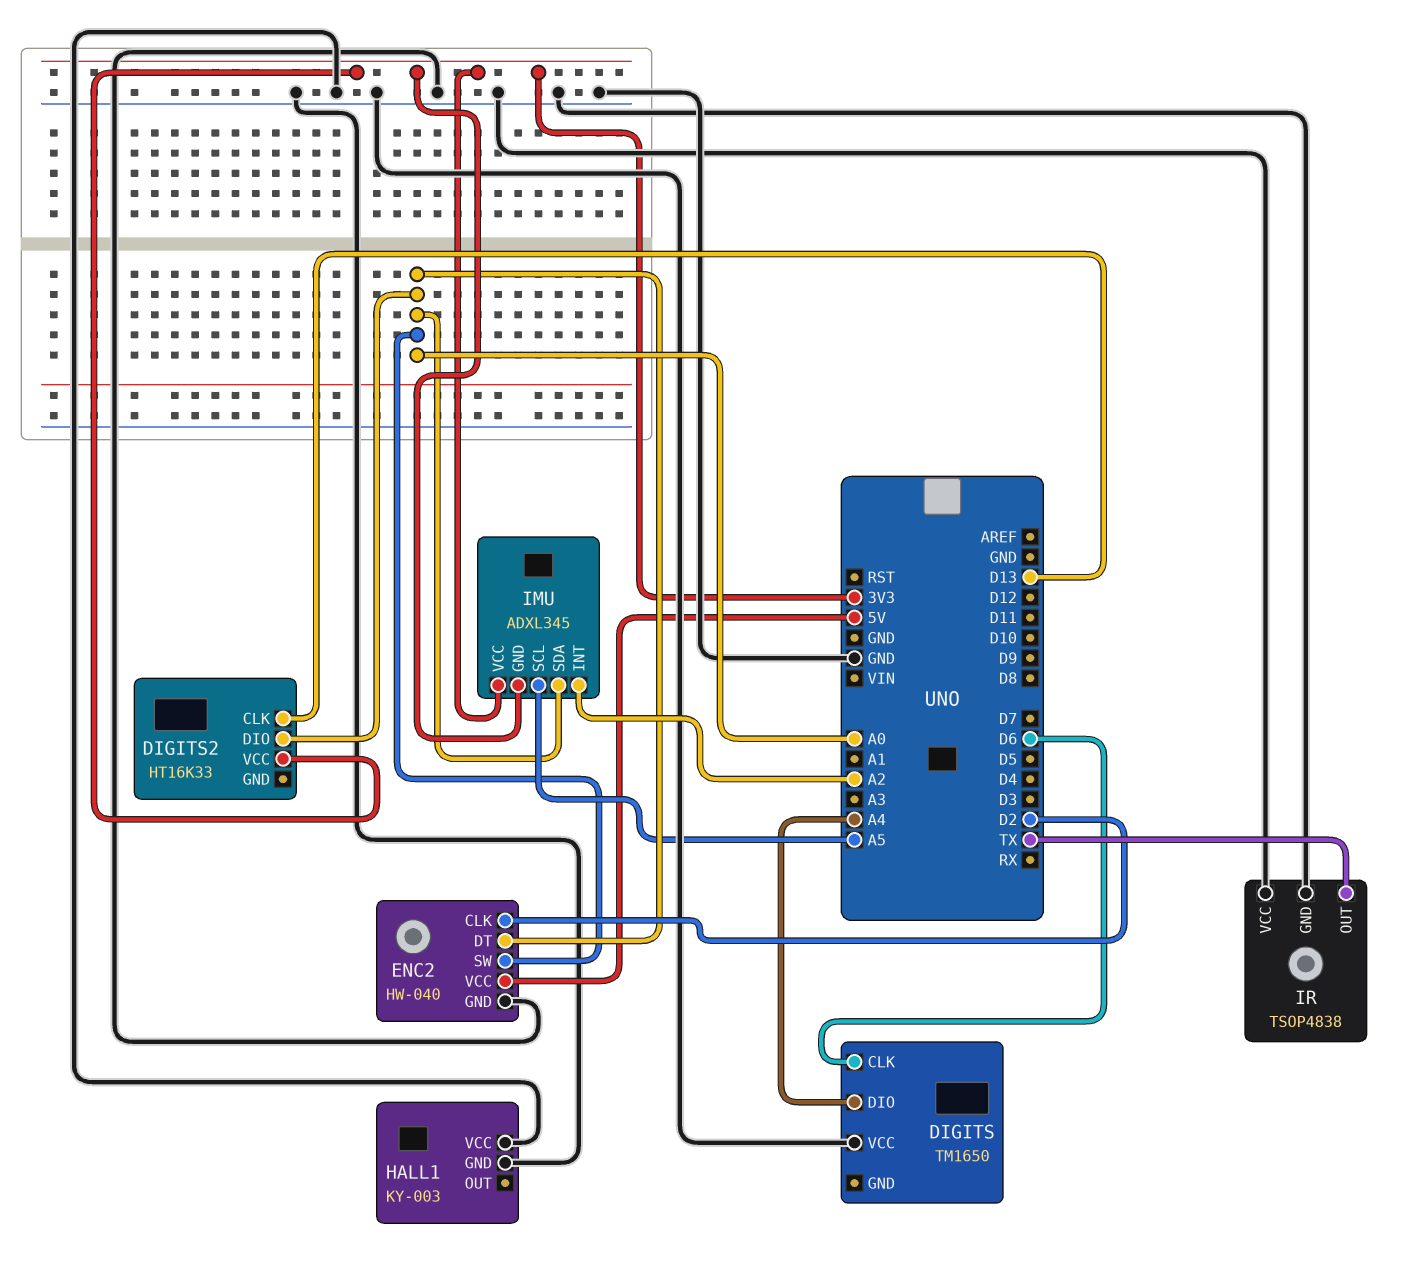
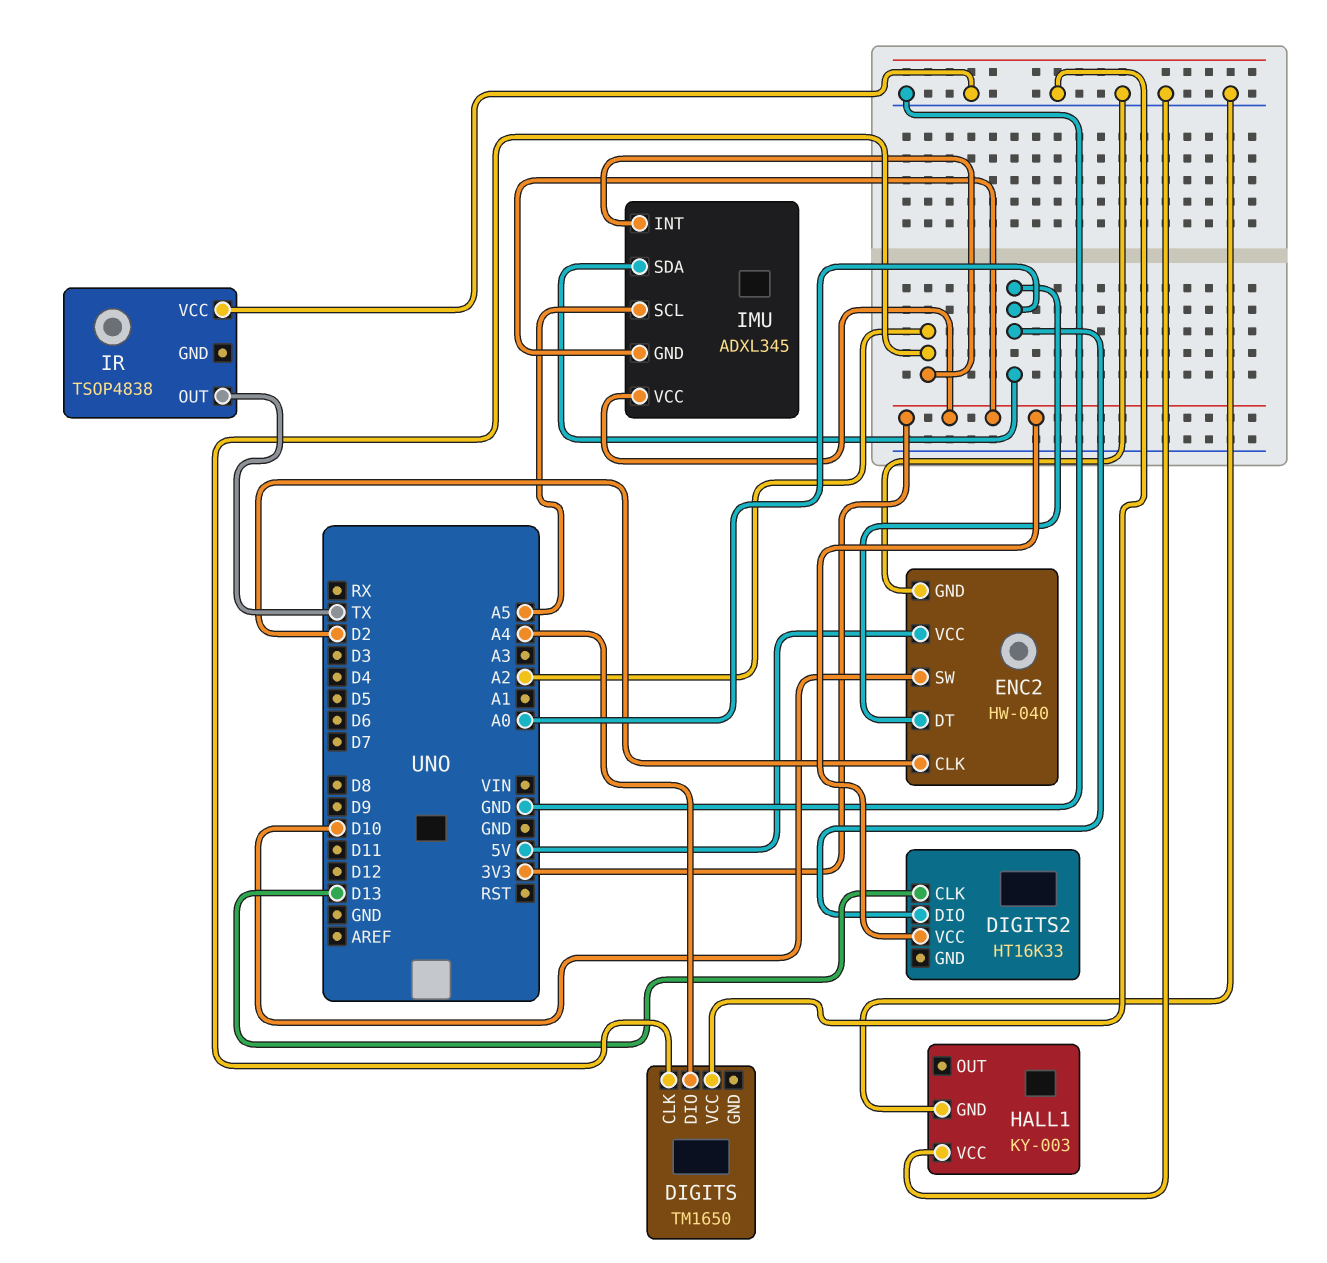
DIGITS pin CLK: D6 -> A2
ENC2 pin SW: A0 -> D10
IR pin GND: GND -> none

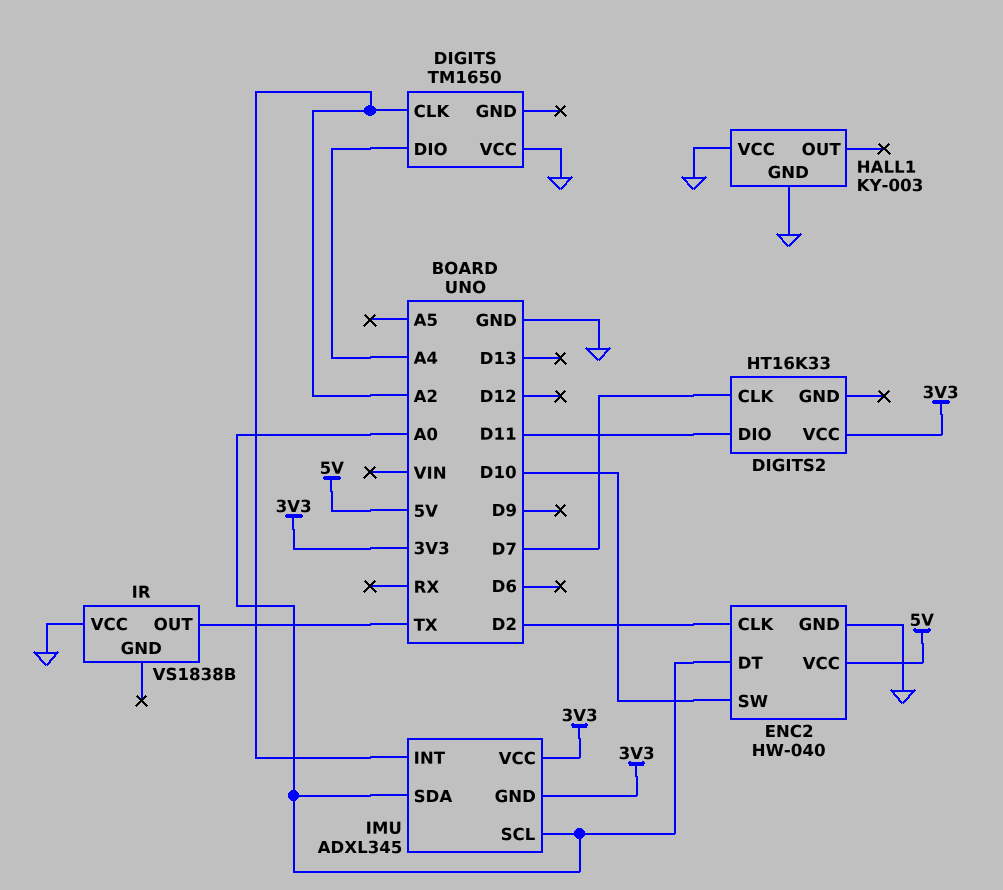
DIGITS2 pin CLK: D13 -> D7
DIGITS2 pin DIO: A0 -> D11
IMU pin SCL: A5 -> A0
IR: TSOP4838 -> VS1838B

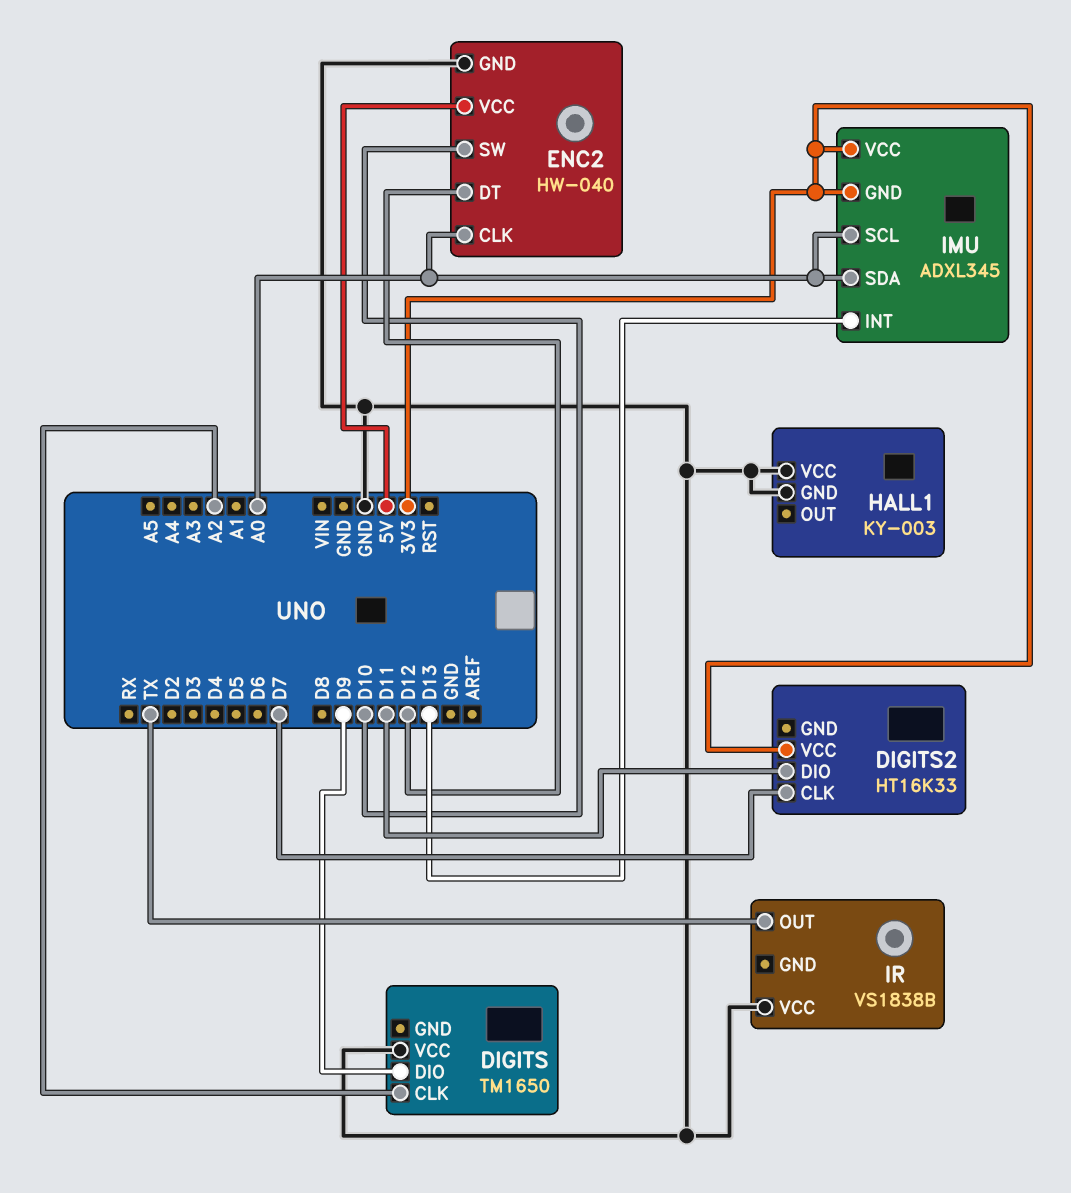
DIGITS pin DIO: A4 -> D9
ENC2 pin CLK: D2 -> A0
ENC2 pin DT: A0 -> D12
IMU pin INT: A2 -> D13

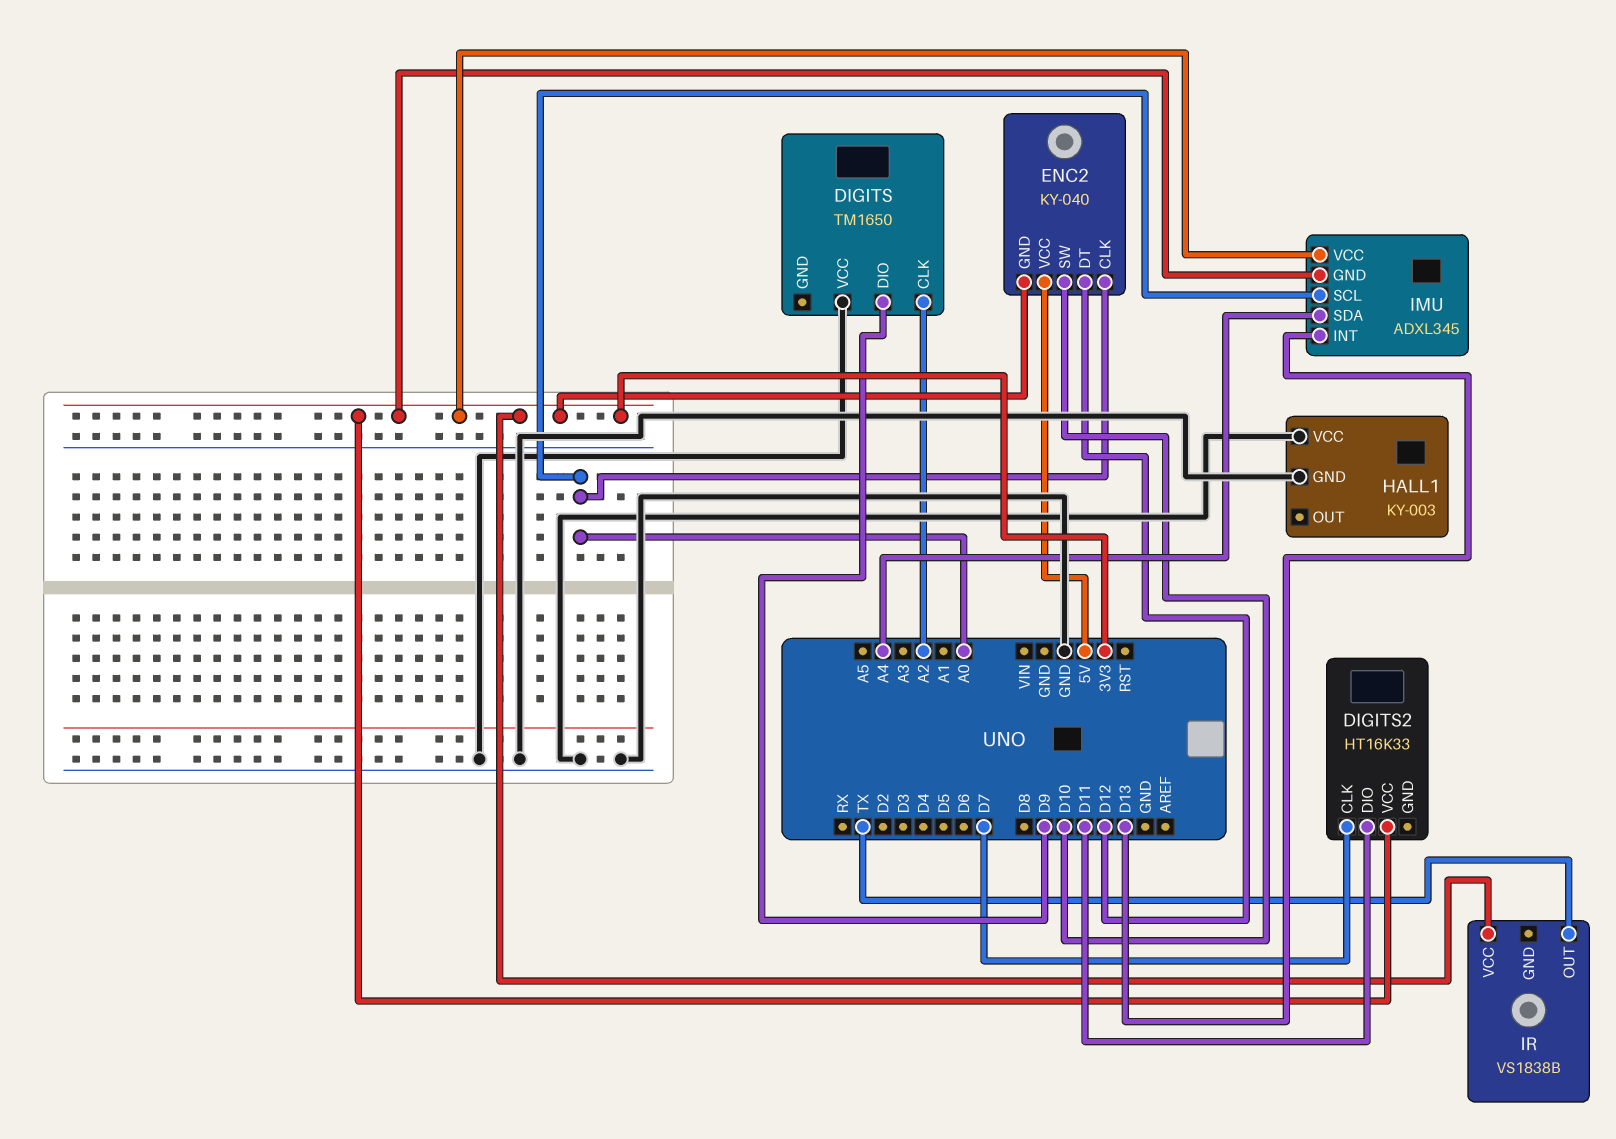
ENC2: HW-040 -> KY-040
ENC2 pin GND: GND -> 3V3
IMU pin SDA: A0 -> A4
IR pin VCC: GND -> 3V3

